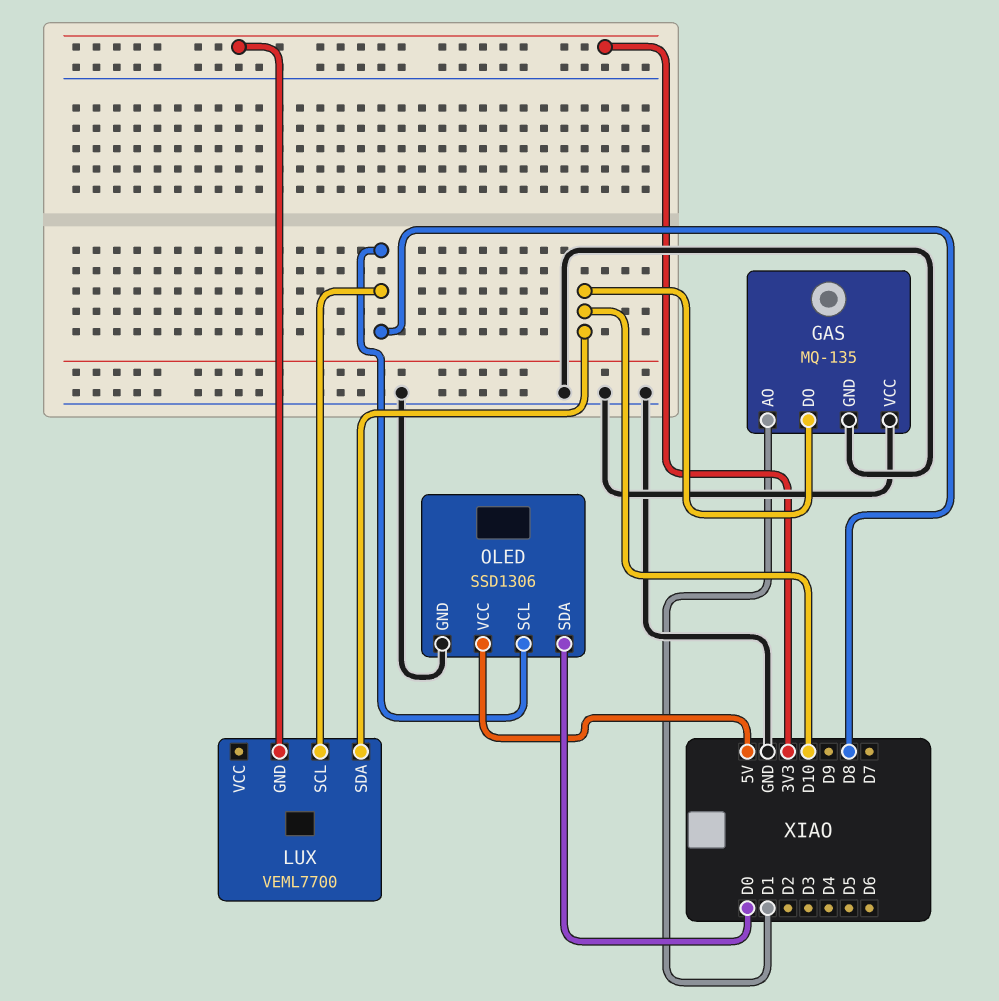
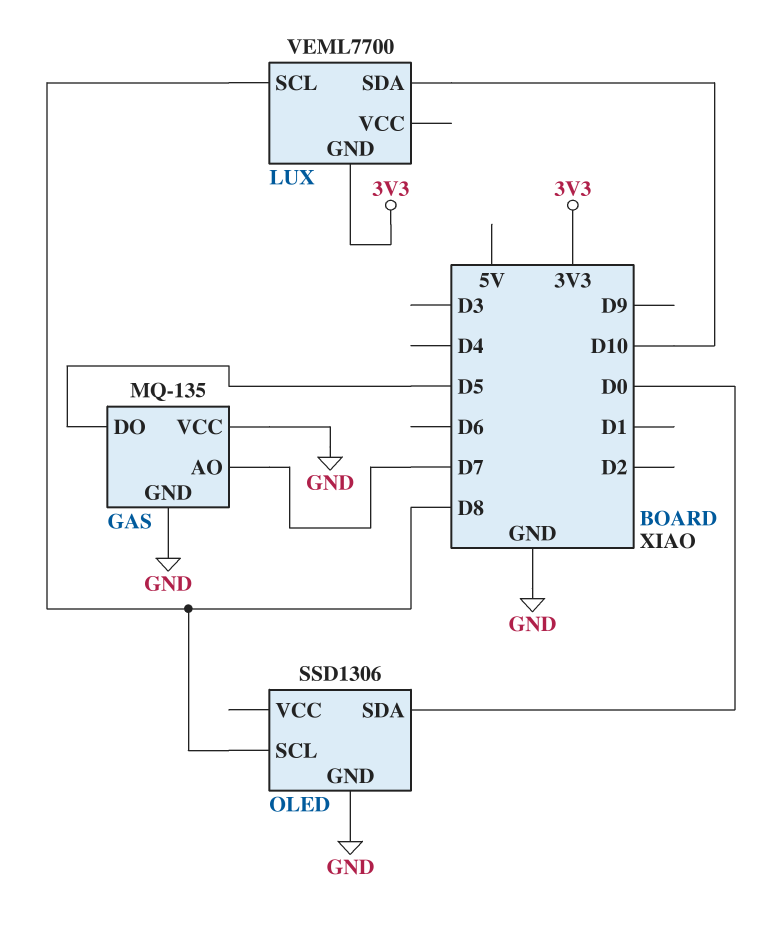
GAS pin AO: D1 -> D7
GAS pin DO: D10 -> D5
OLED pin VCC: 5V -> none

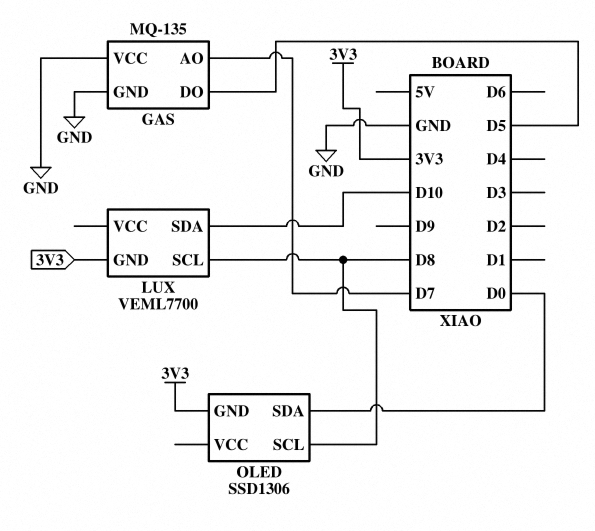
OLED pin GND: GND -> 3V3

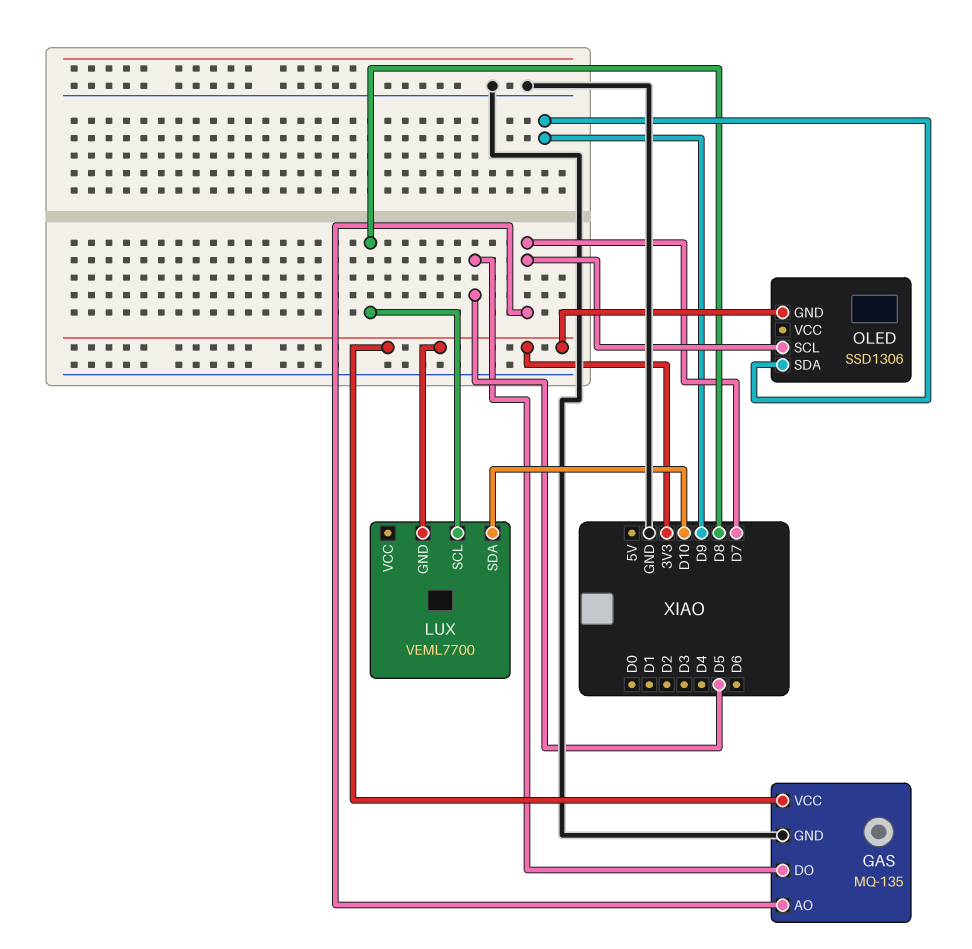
GAS pin VCC: GND -> 3V3
OLED pin SCL: D8 -> D7
OLED pin SDA: D0 -> D9

